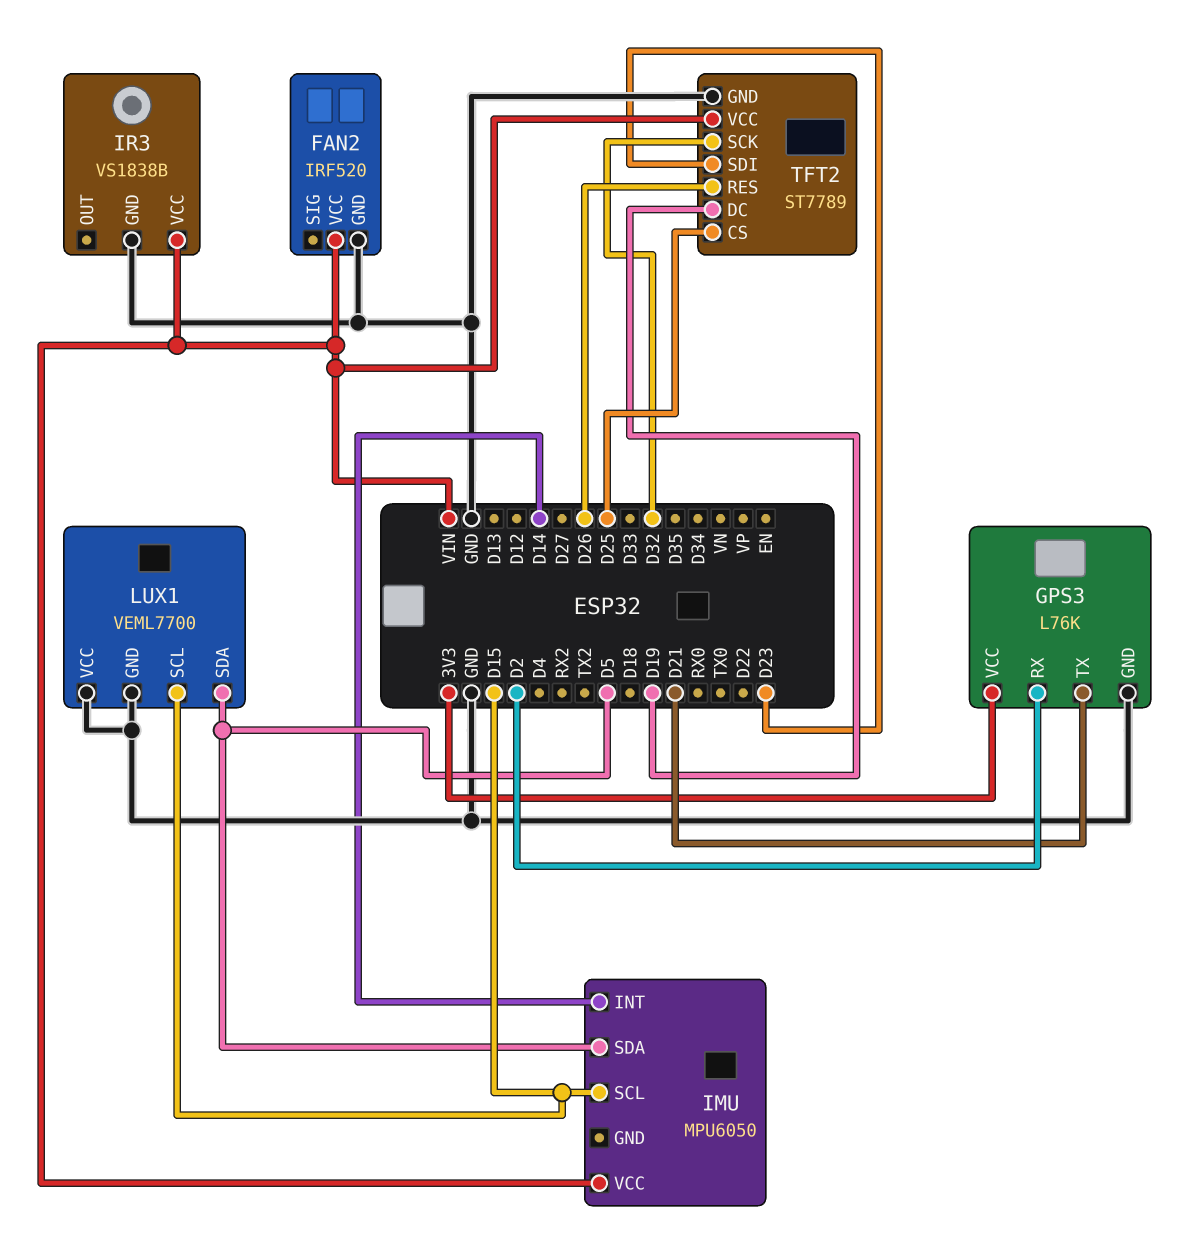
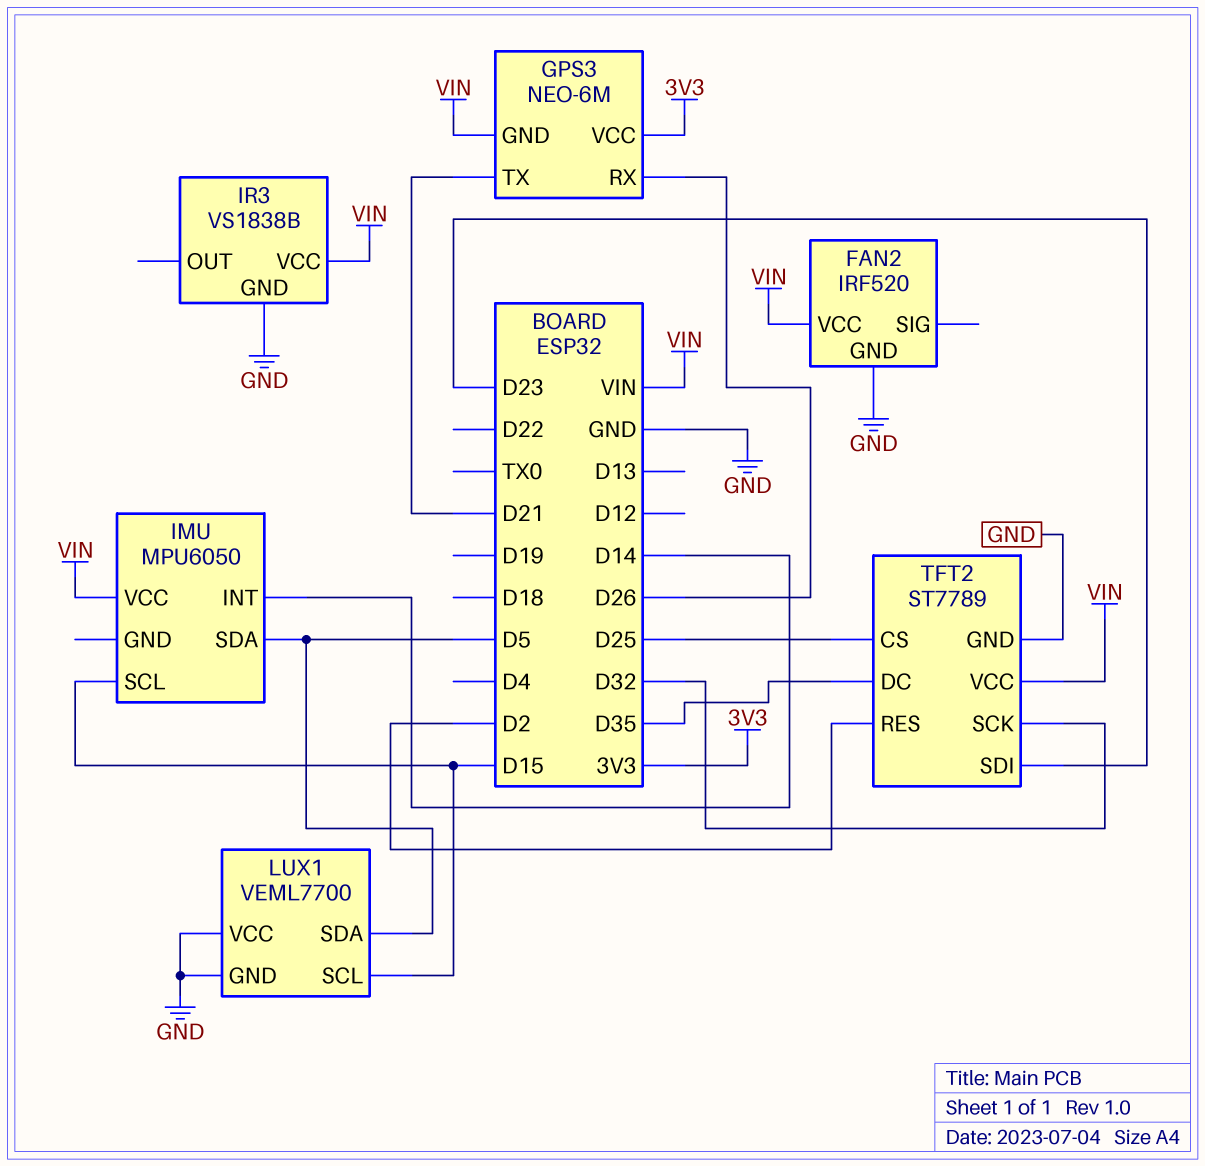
GPS3: L76K -> NEO-6M
GPS3 pin GND: GND -> VIN
GPS3 pin RX: D2 -> D26
TFT2 pin DC: D19 -> D35
TFT2 pin RES: D26 -> D2

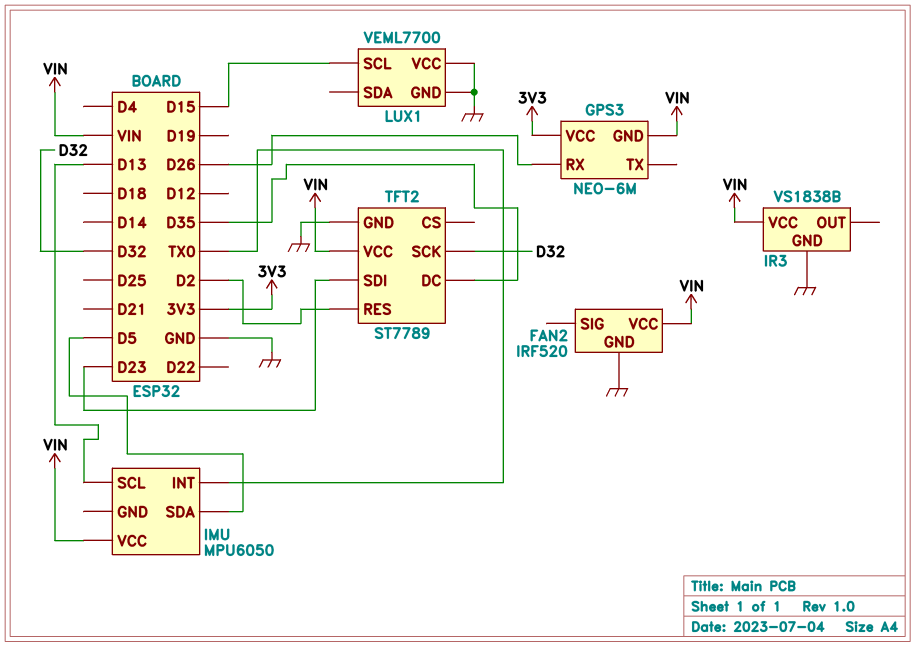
GPS3 pin TX: D21 -> none
IMU pin INT: D14 -> TX0
IMU pin SCL: D15 -> D13
LUX1 pin SDA: D5 -> none
TFT2 pin CS: D25 -> none

